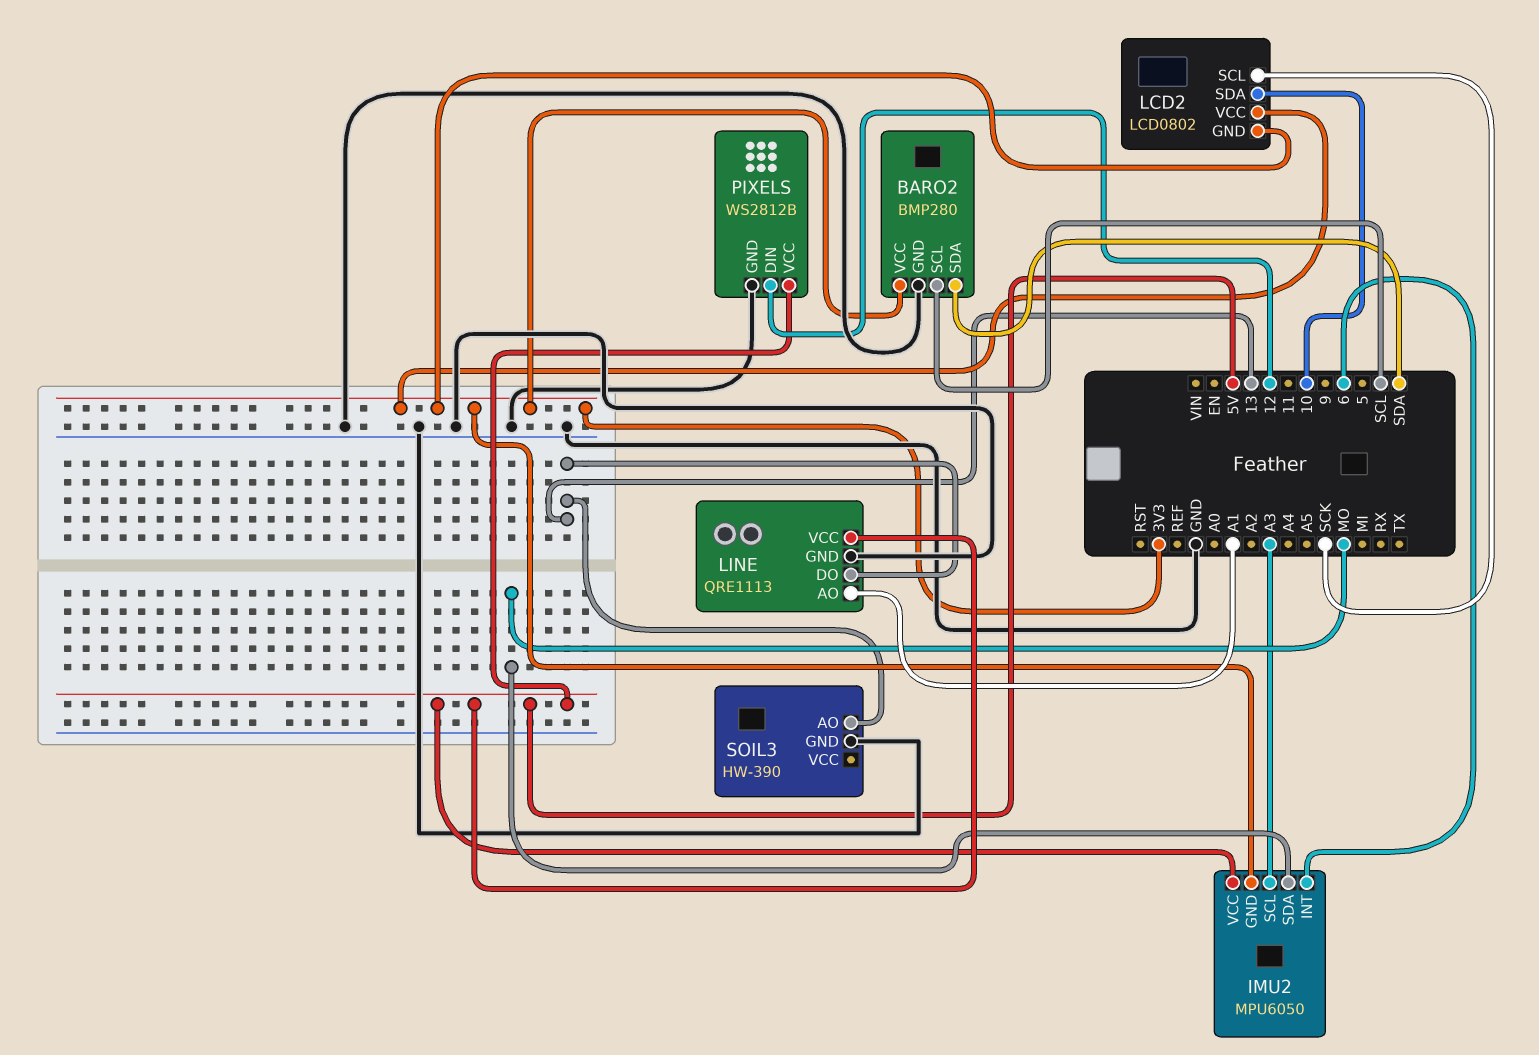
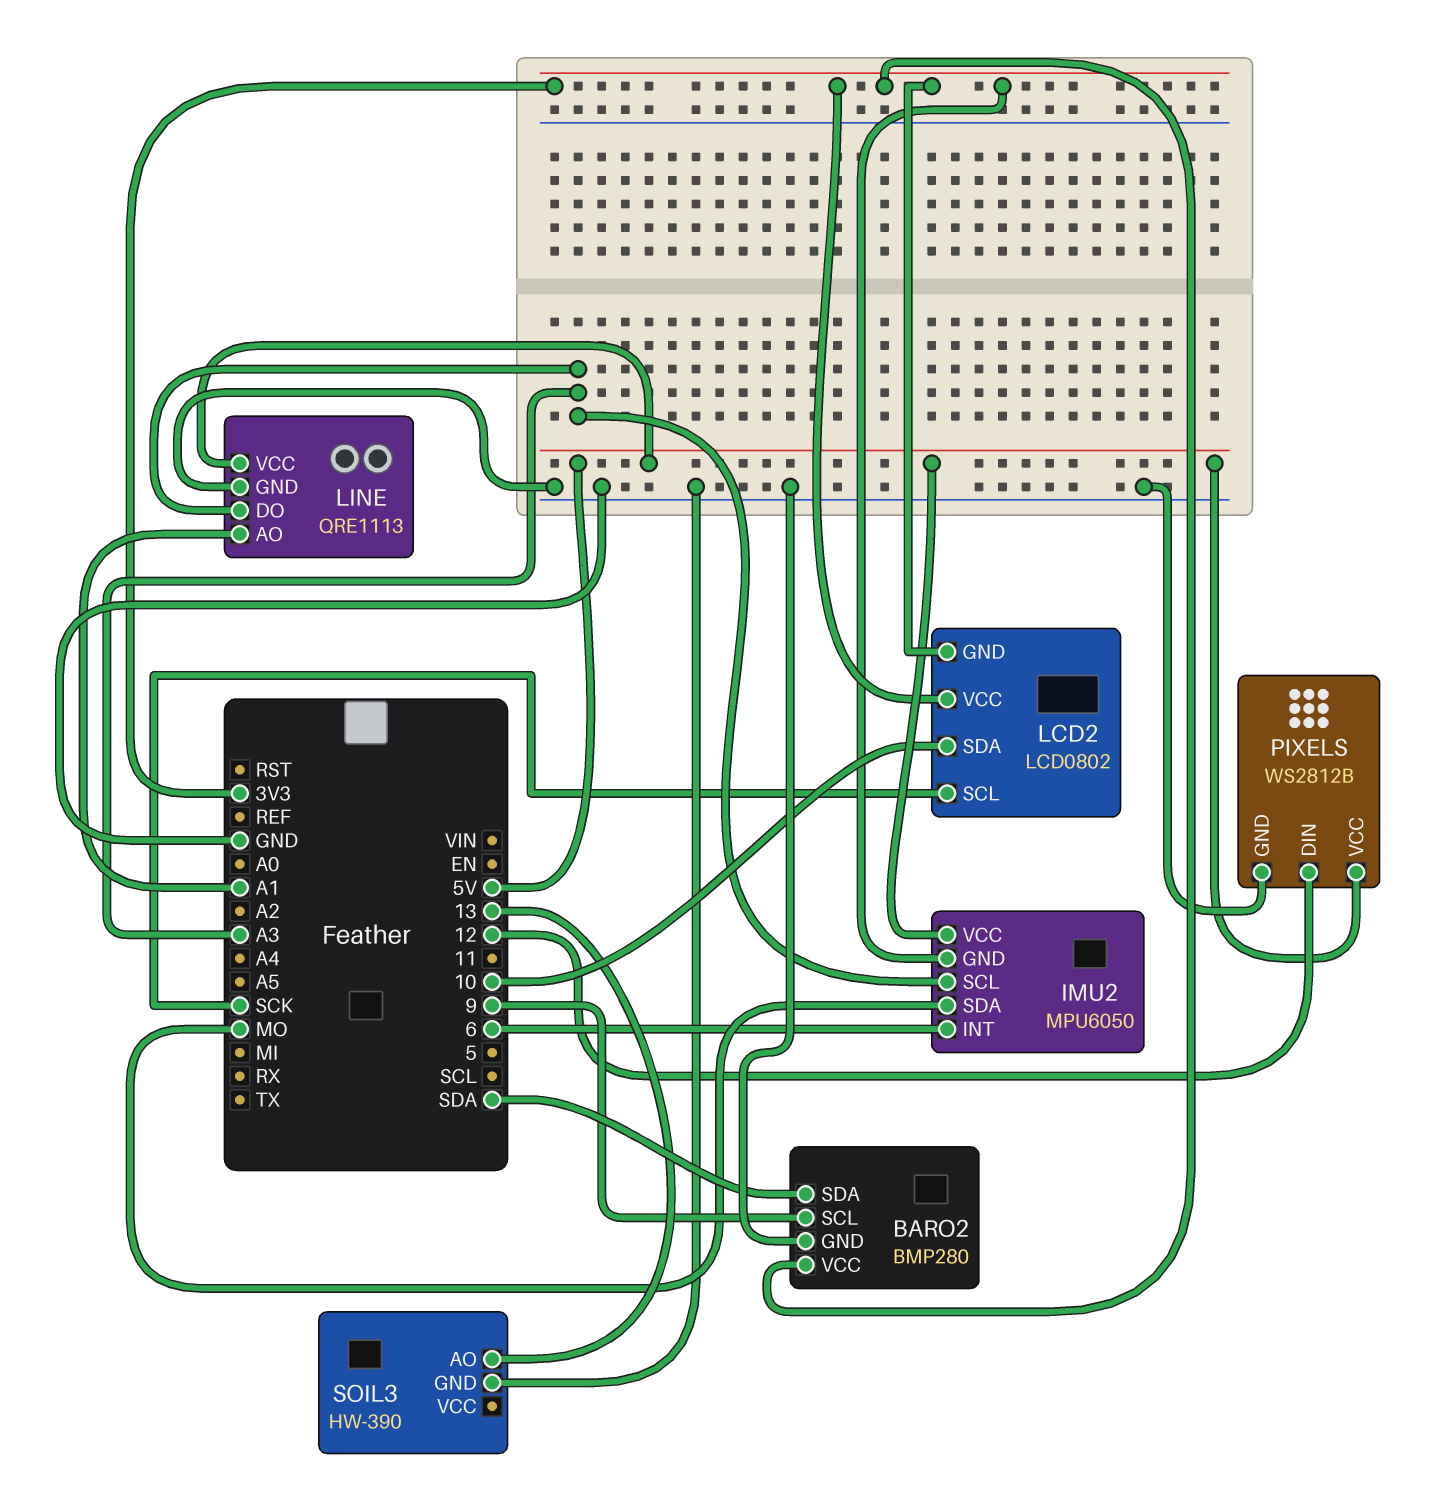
BARO2 pin SCL: SCL -> 9
LINE pin DO: 13 -> A3

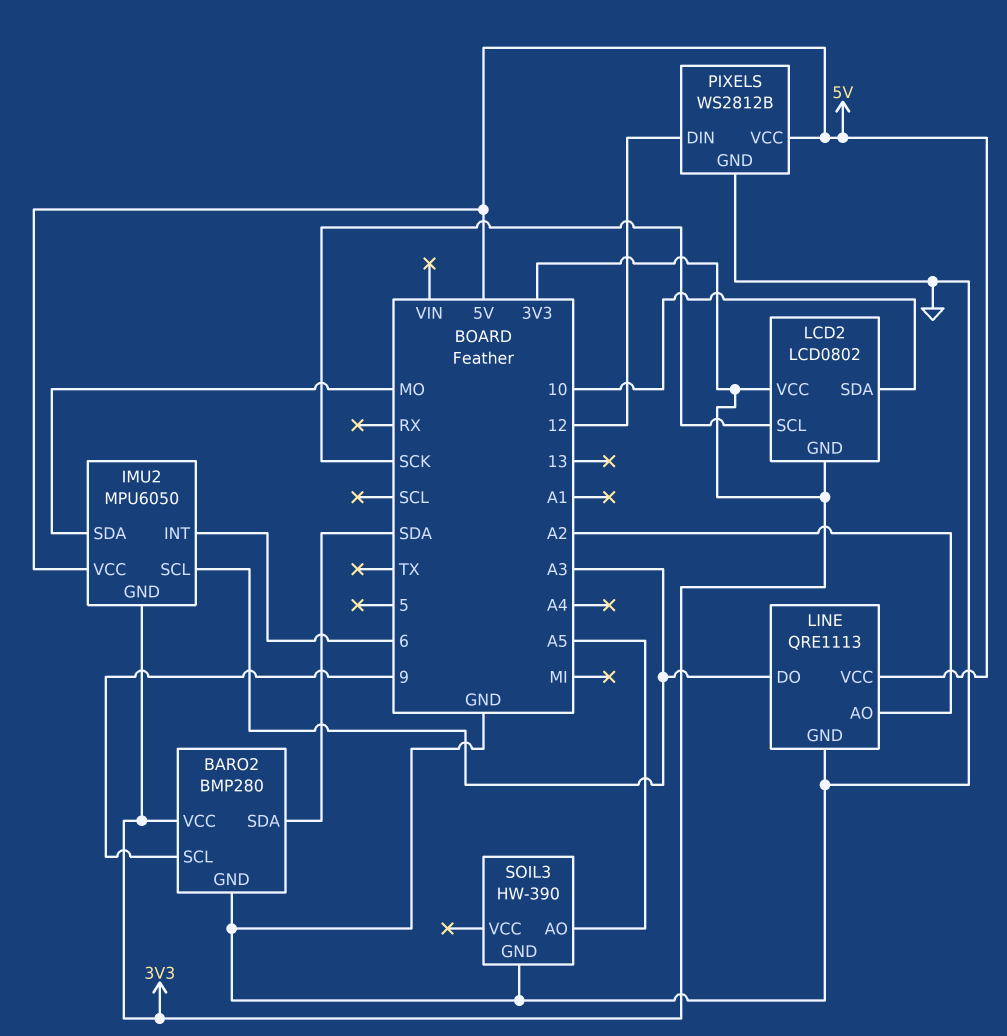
LINE pin AO: A1 -> A2
SOIL3 pin AO: 13 -> A5

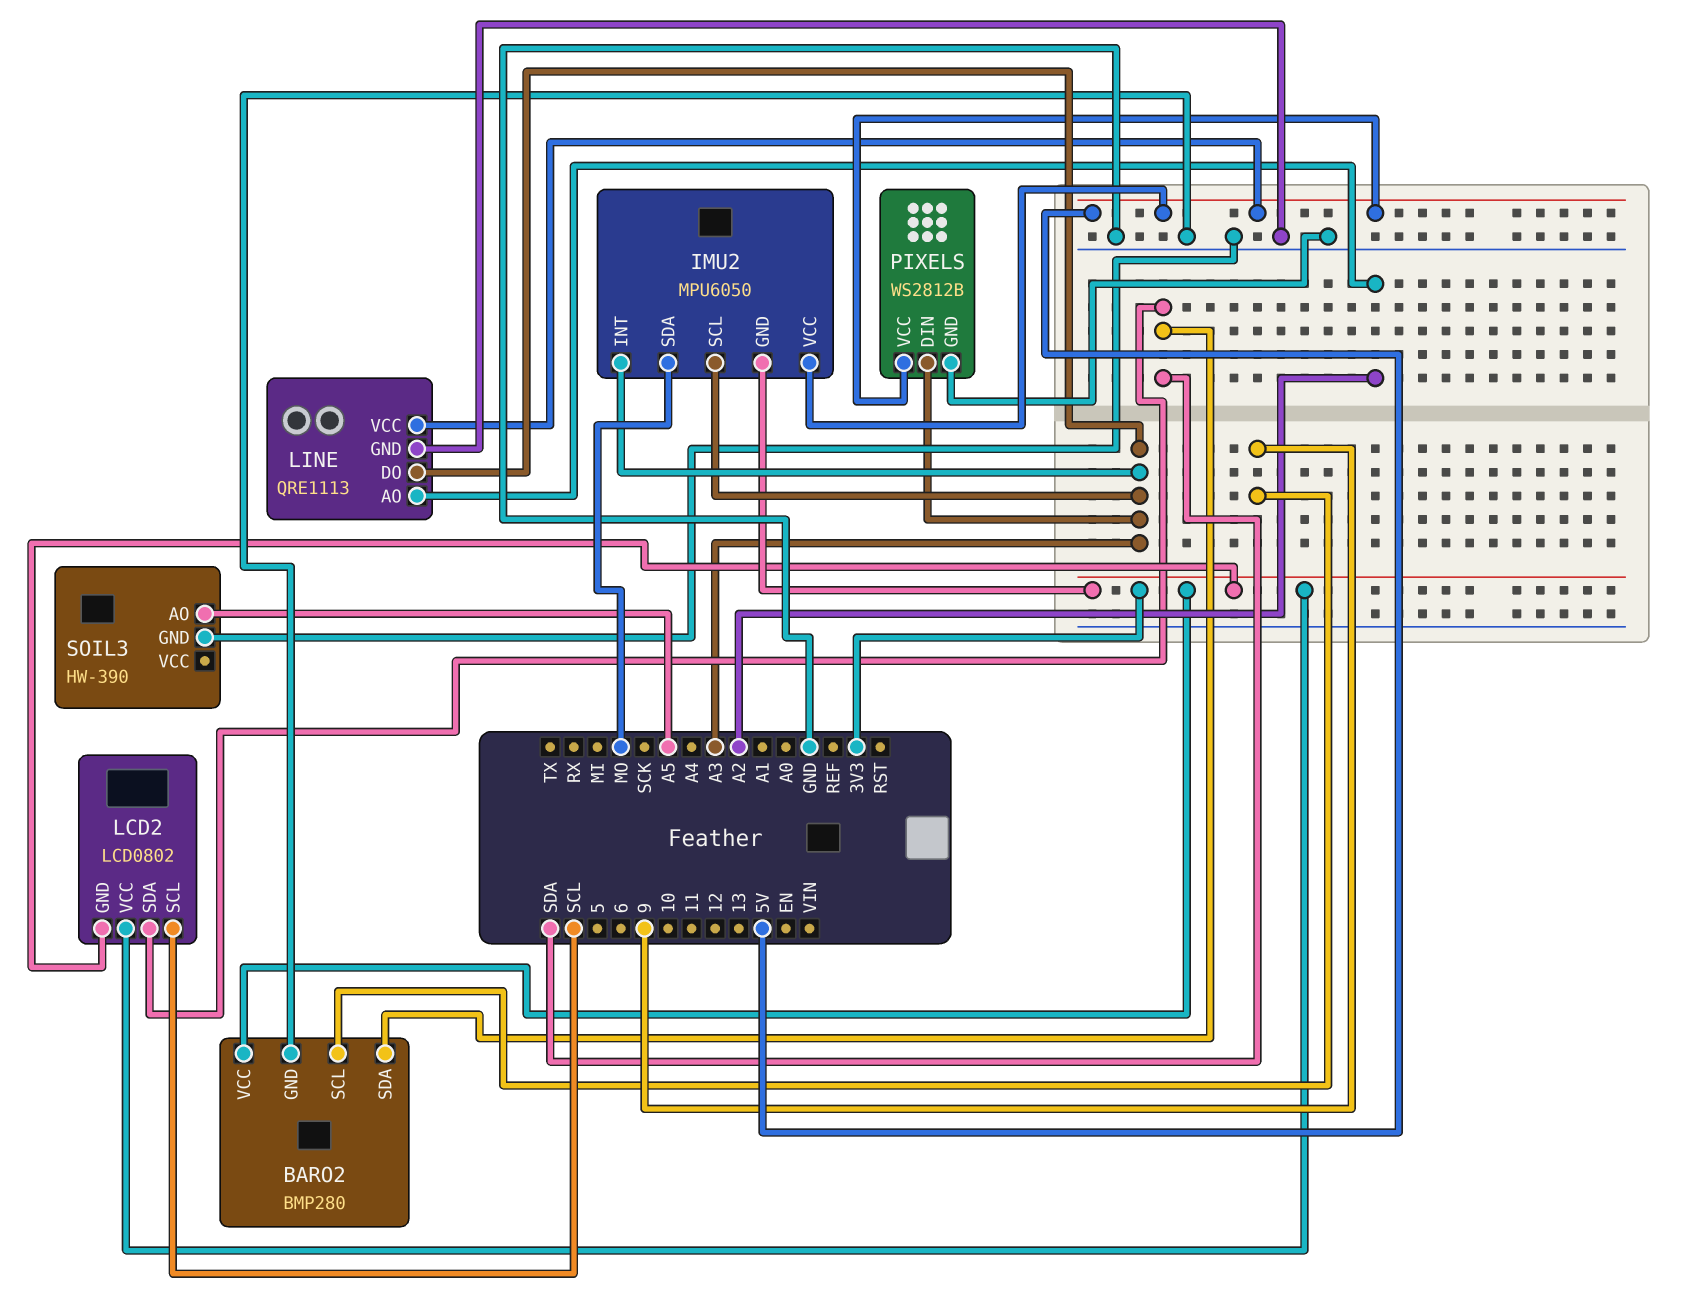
IMU2 pin INT: 6 -> A3
LCD2 pin SCL: SCK -> SCL
LCD2 pin SDA: 10 -> SDA
PIXELS pin DIN: 12 -> A3

